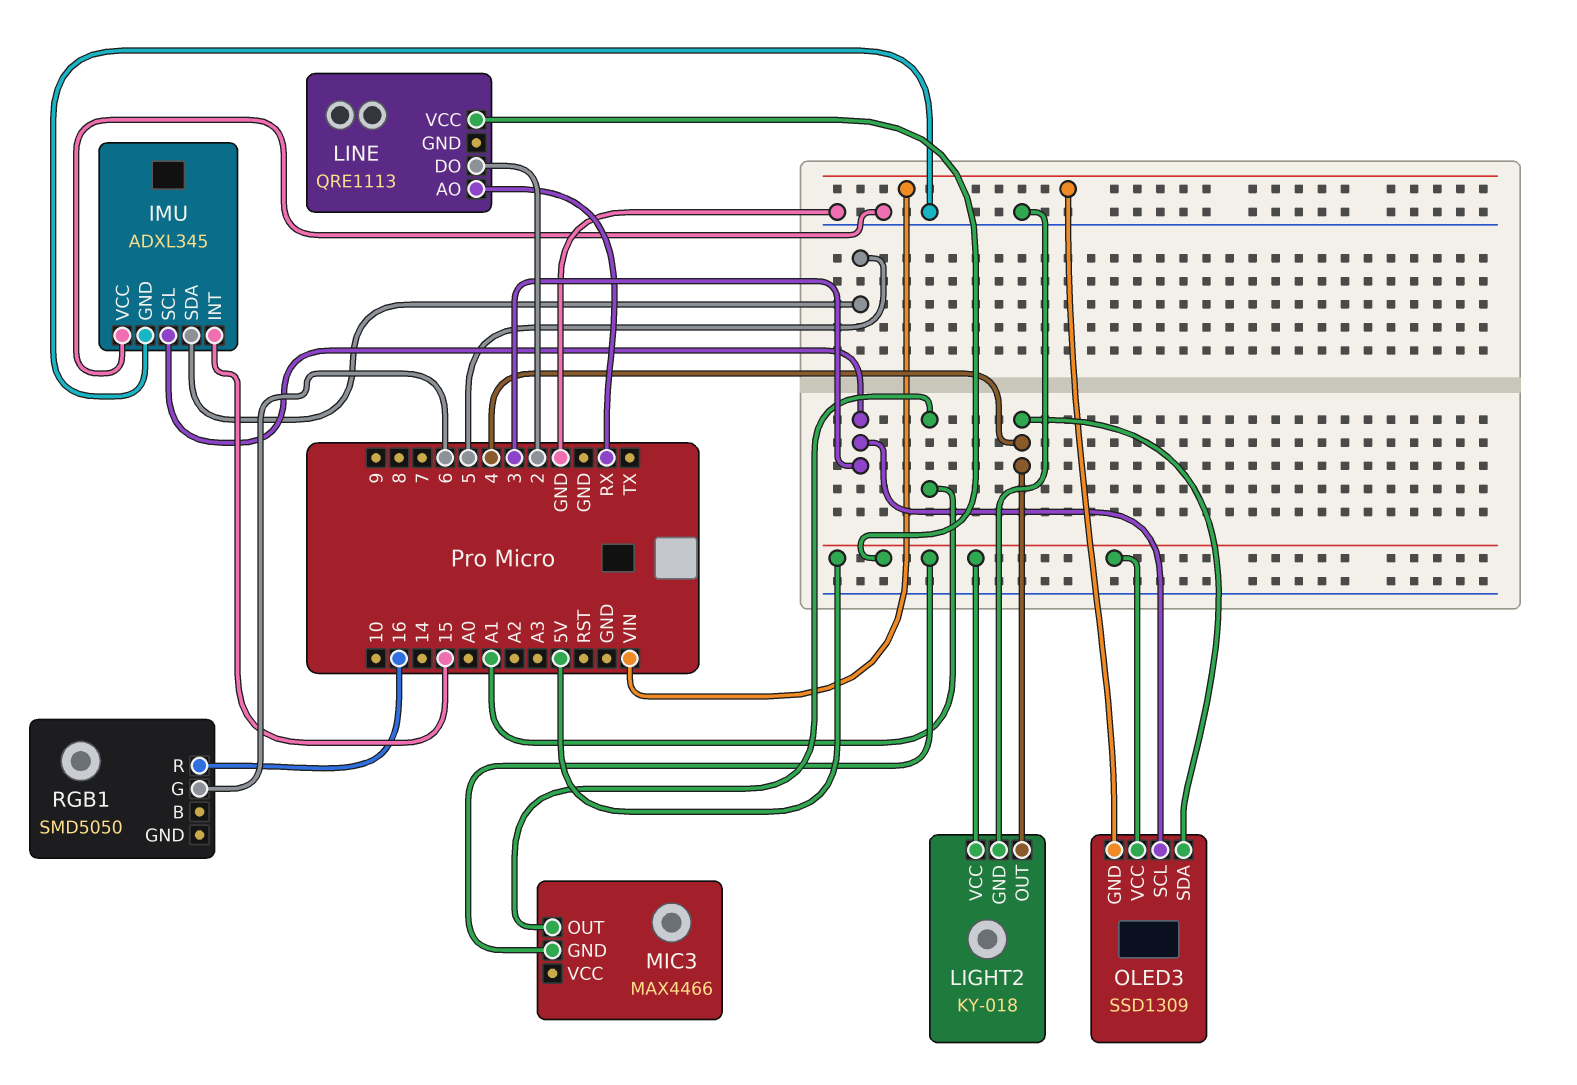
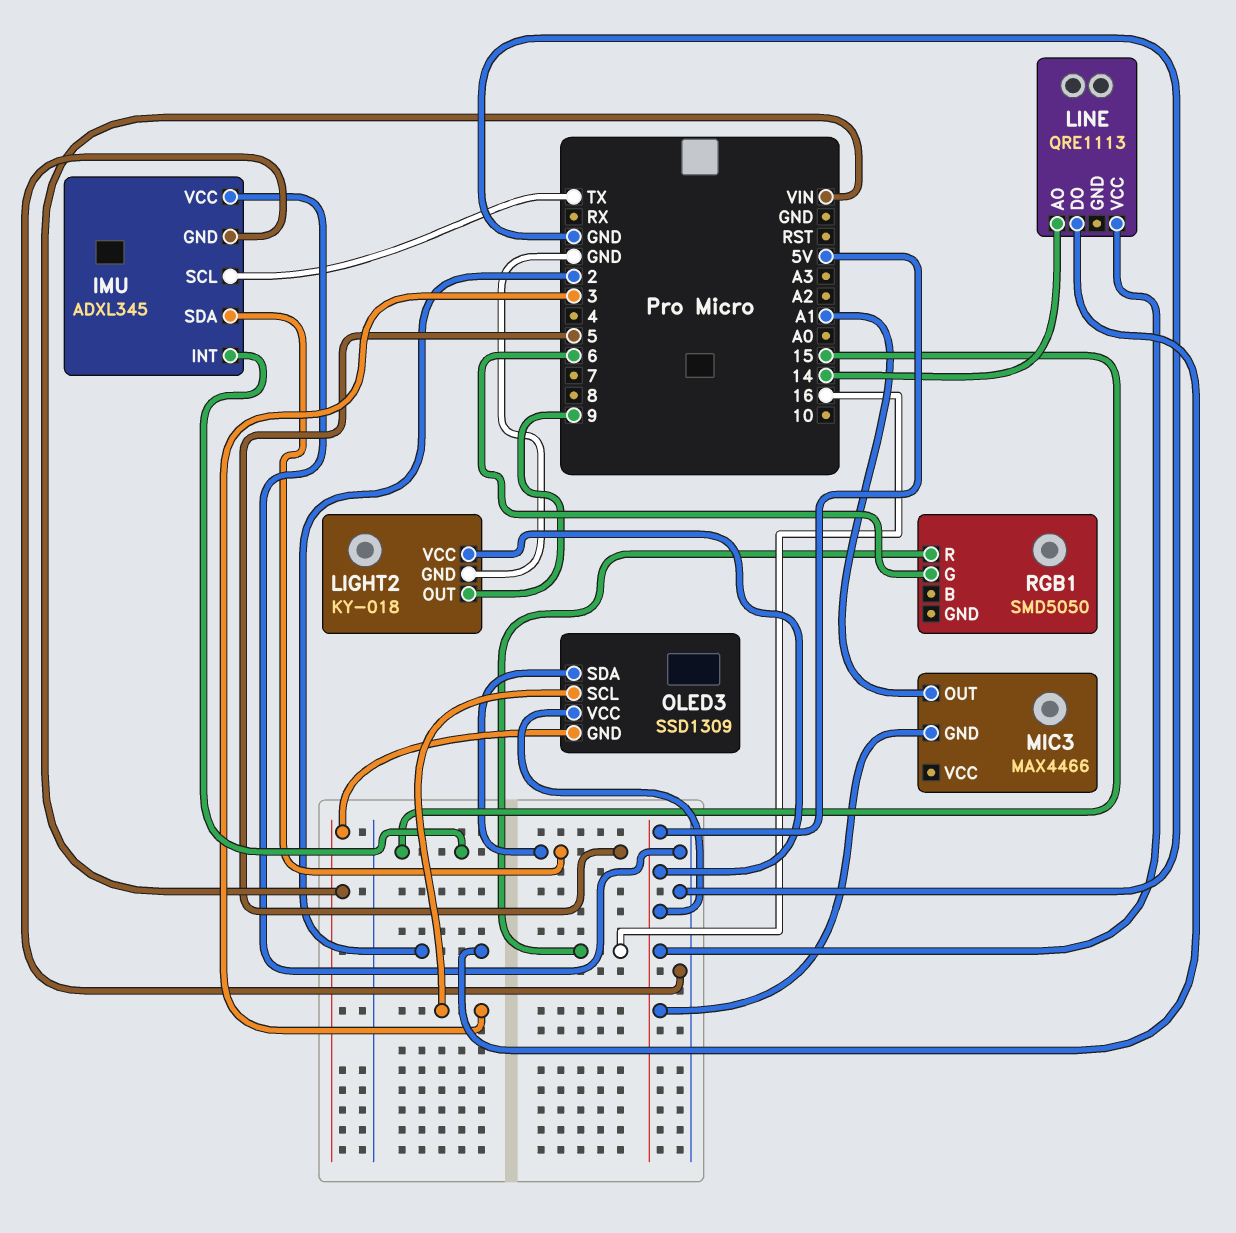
IMU pin SCL: 3 -> TX
LIGHT2 pin OUT: 4 -> 9
LINE pin AO: RX -> 14
OLED3 pin SDA: 4 -> 5

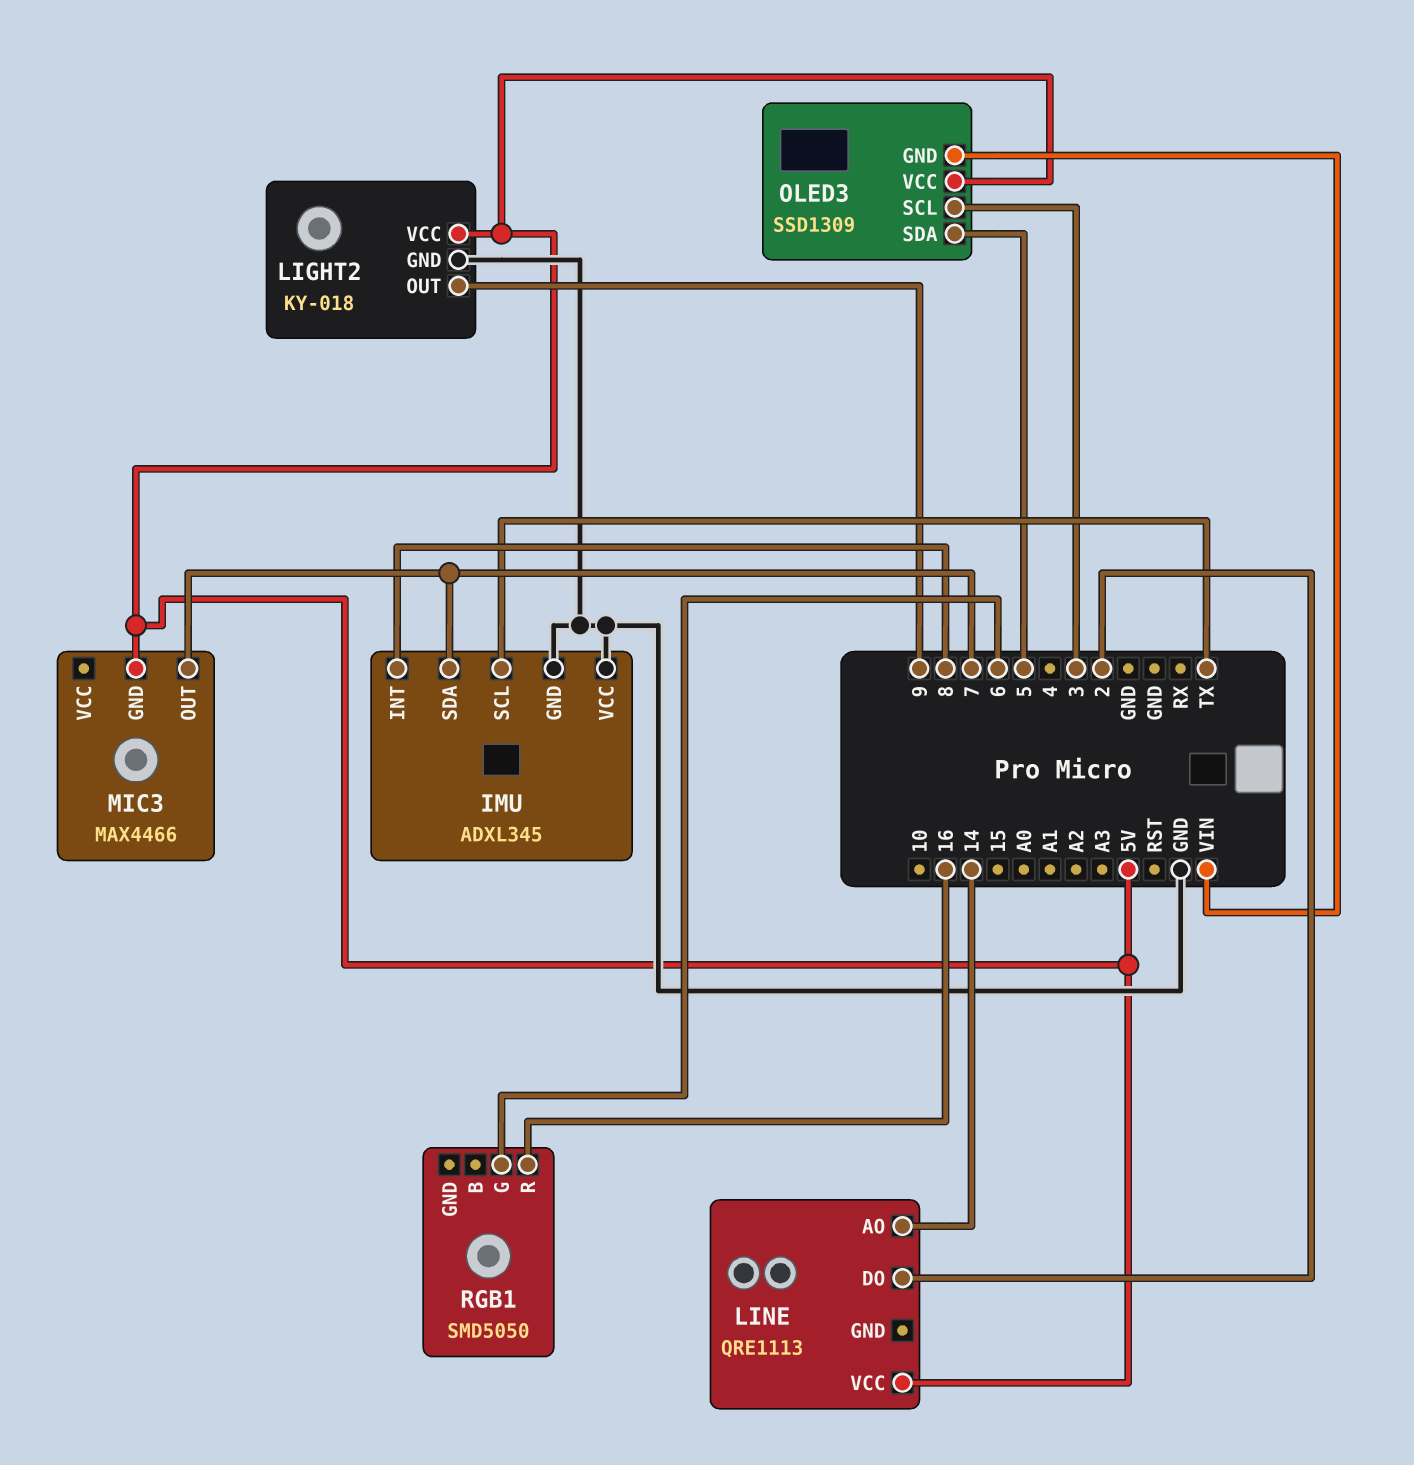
IMU pin INT: 15 -> 8
IMU pin SDA: 5 -> 7
MIC3 pin OUT: A1 -> 7

